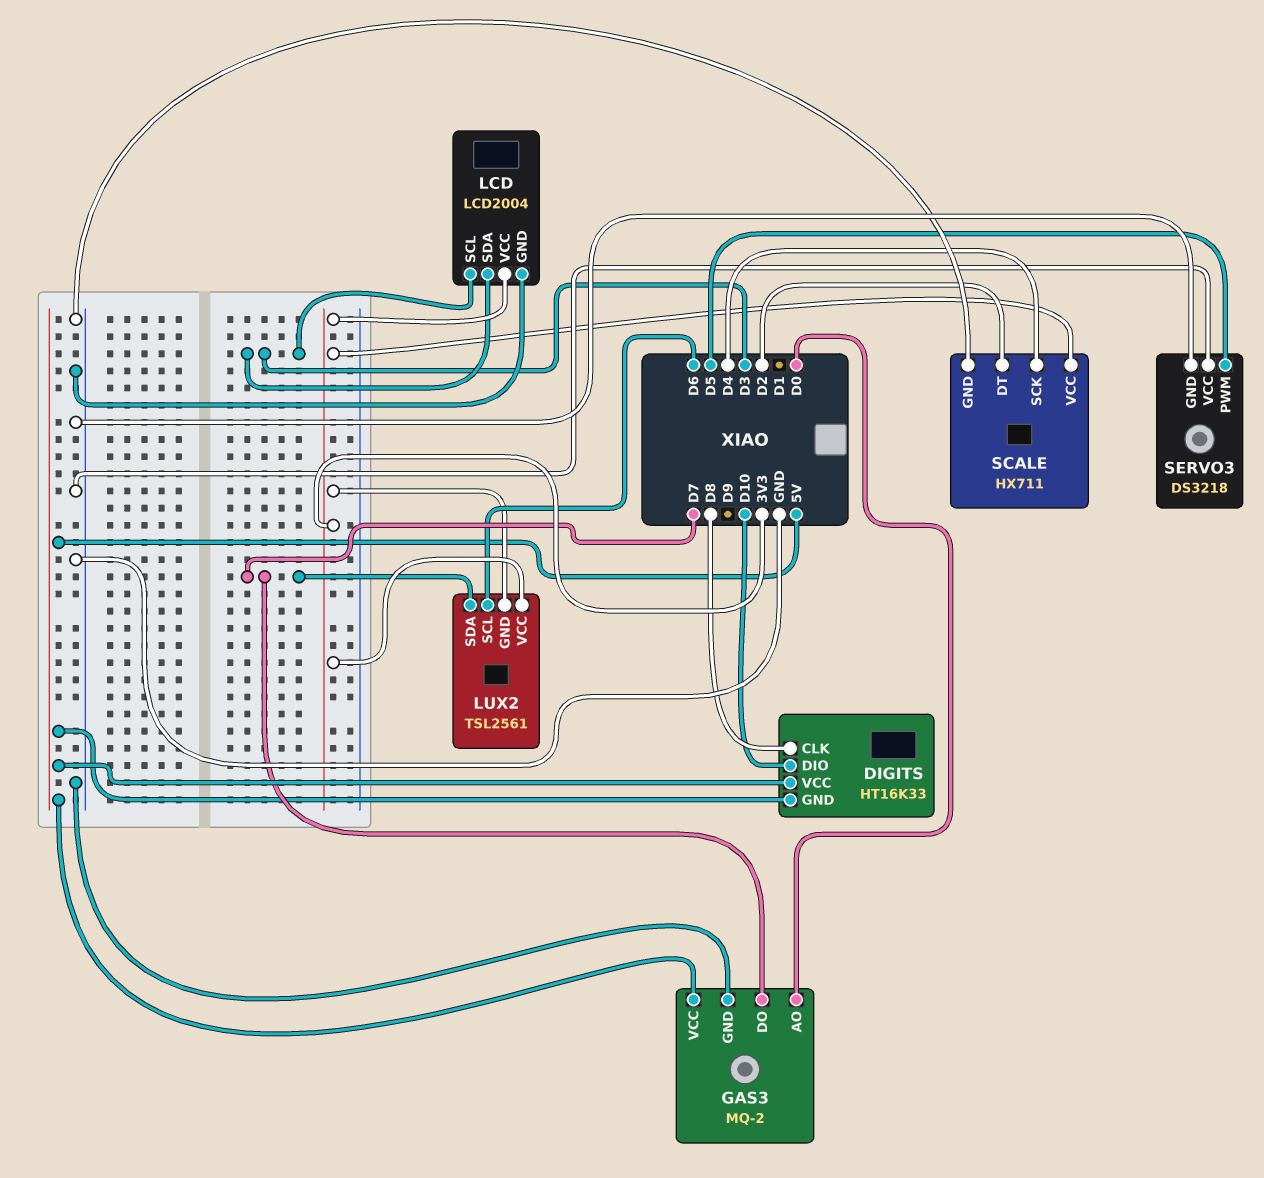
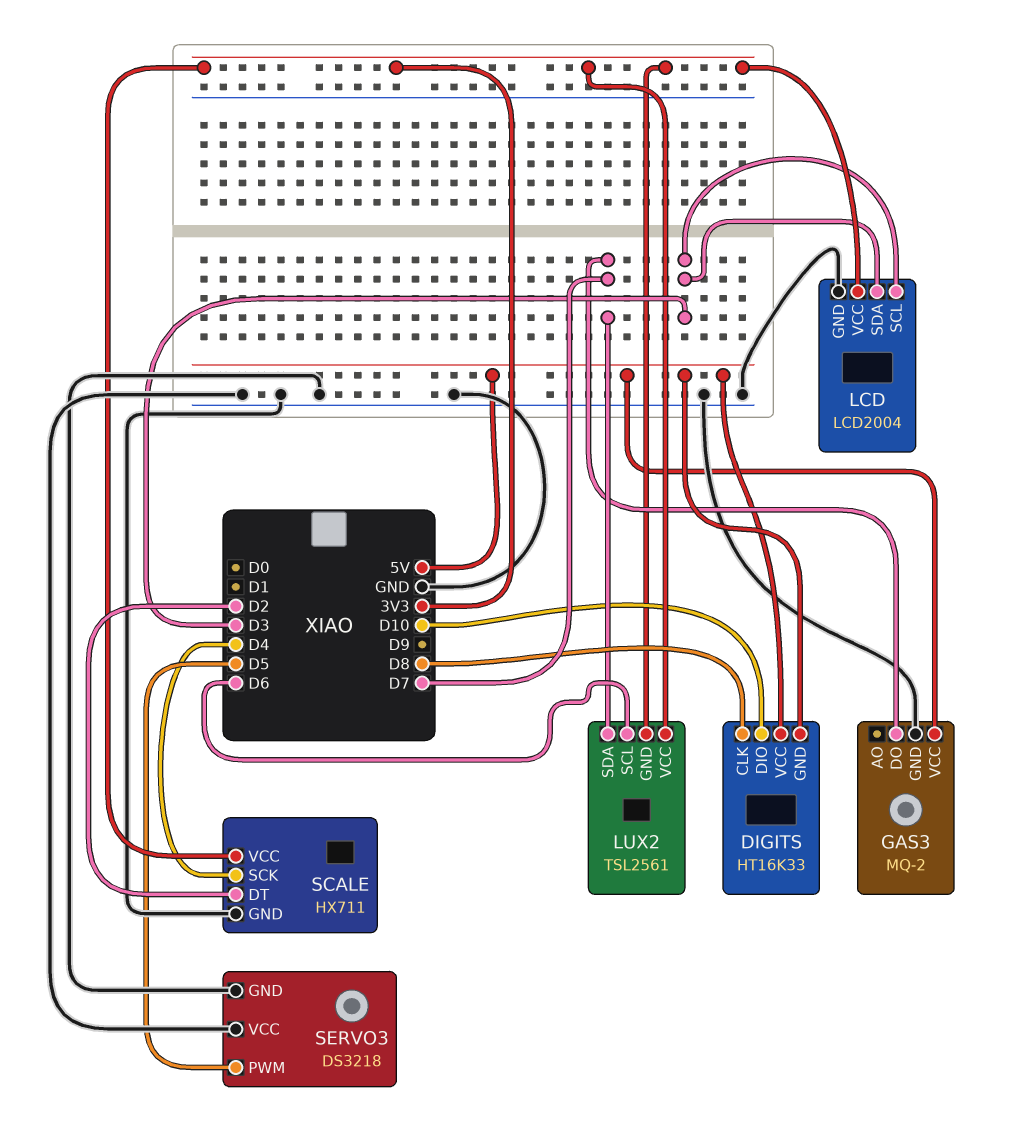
GAS3 pin AO: D0 -> none

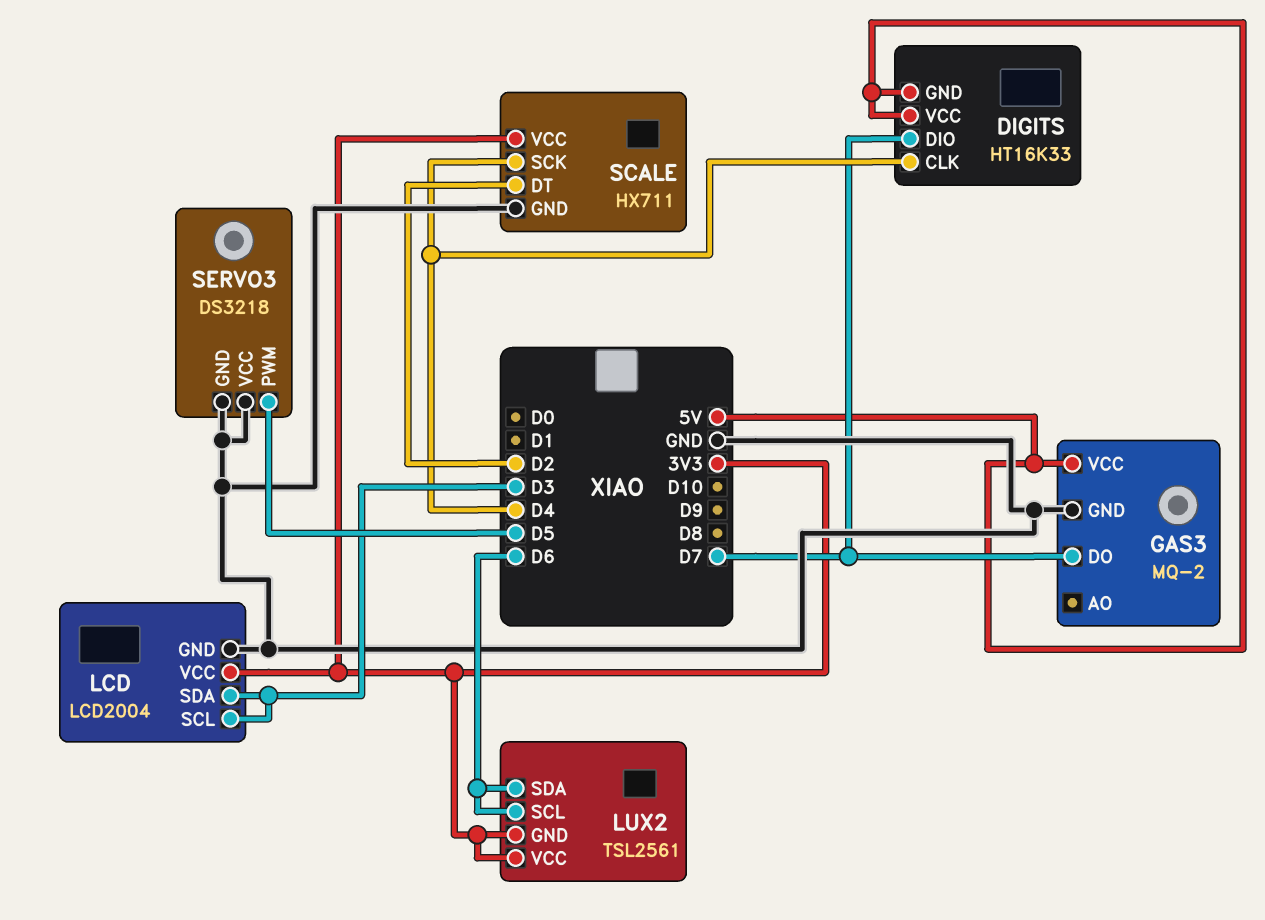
DIGITS pin CLK: D8 -> D4
DIGITS pin DIO: D10 -> D7
LUX2 pin SDA: D7 -> D6

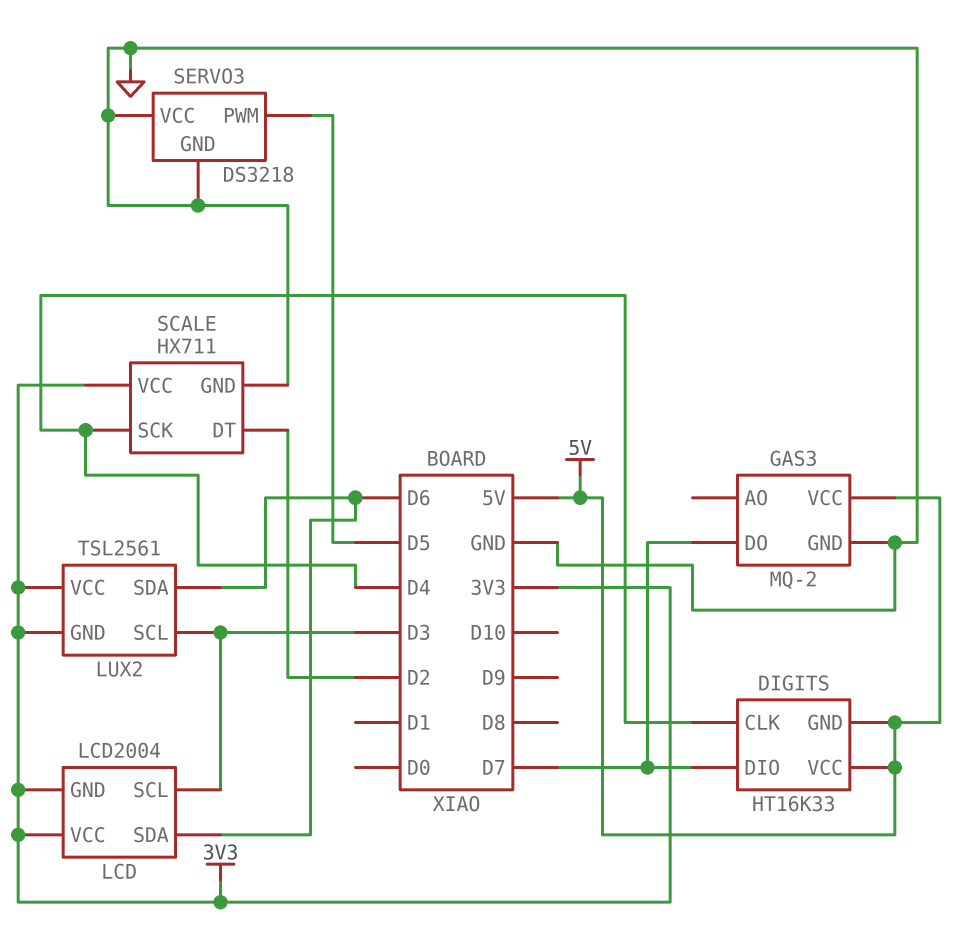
LCD pin GND: GND -> 3V3
LCD pin SDA: D3 -> D6
LUX2 pin SCL: D6 -> D3

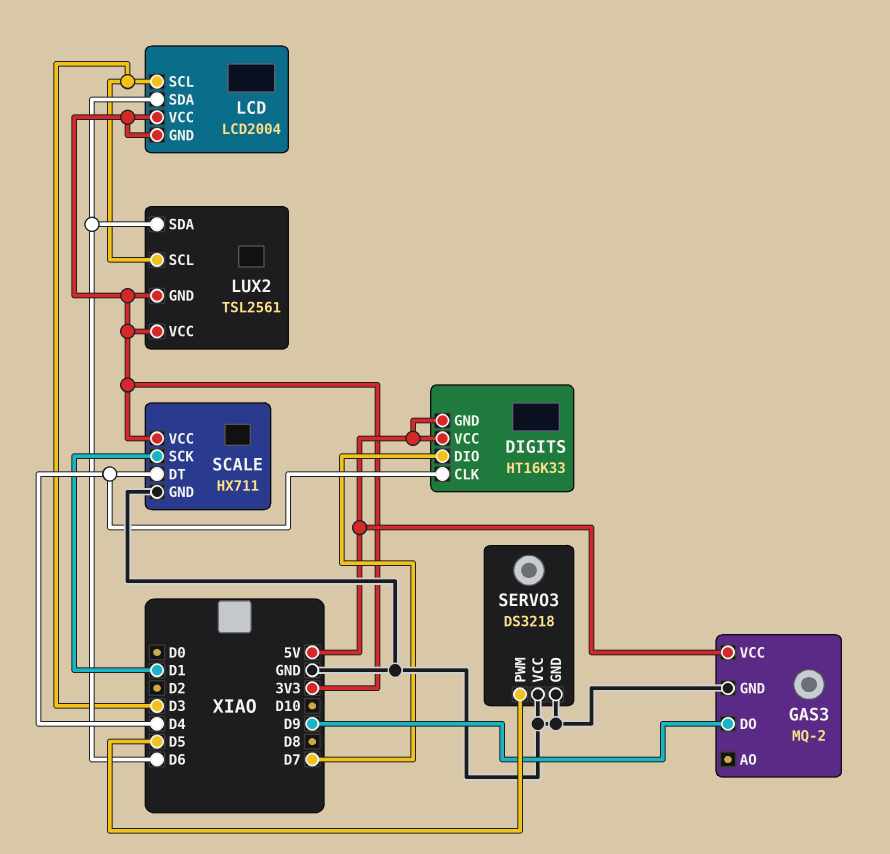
GAS3 pin DO: D7 -> D9
SCALE pin DT: D2 -> D4
SCALE pin SCK: D4 -> D1

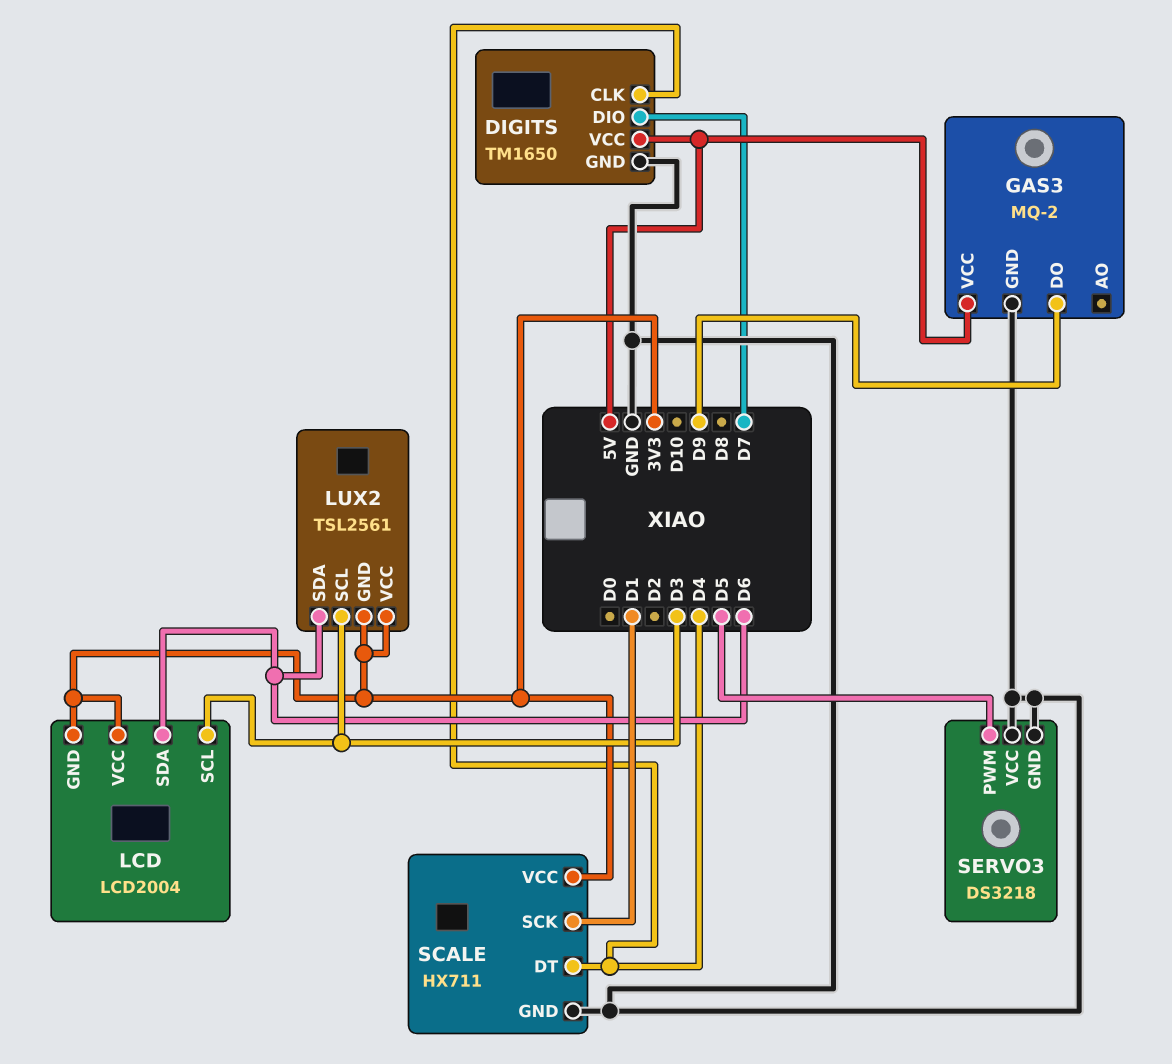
DIGITS: HT16K33 -> TM1650
DIGITS pin GND: 5V -> GND

